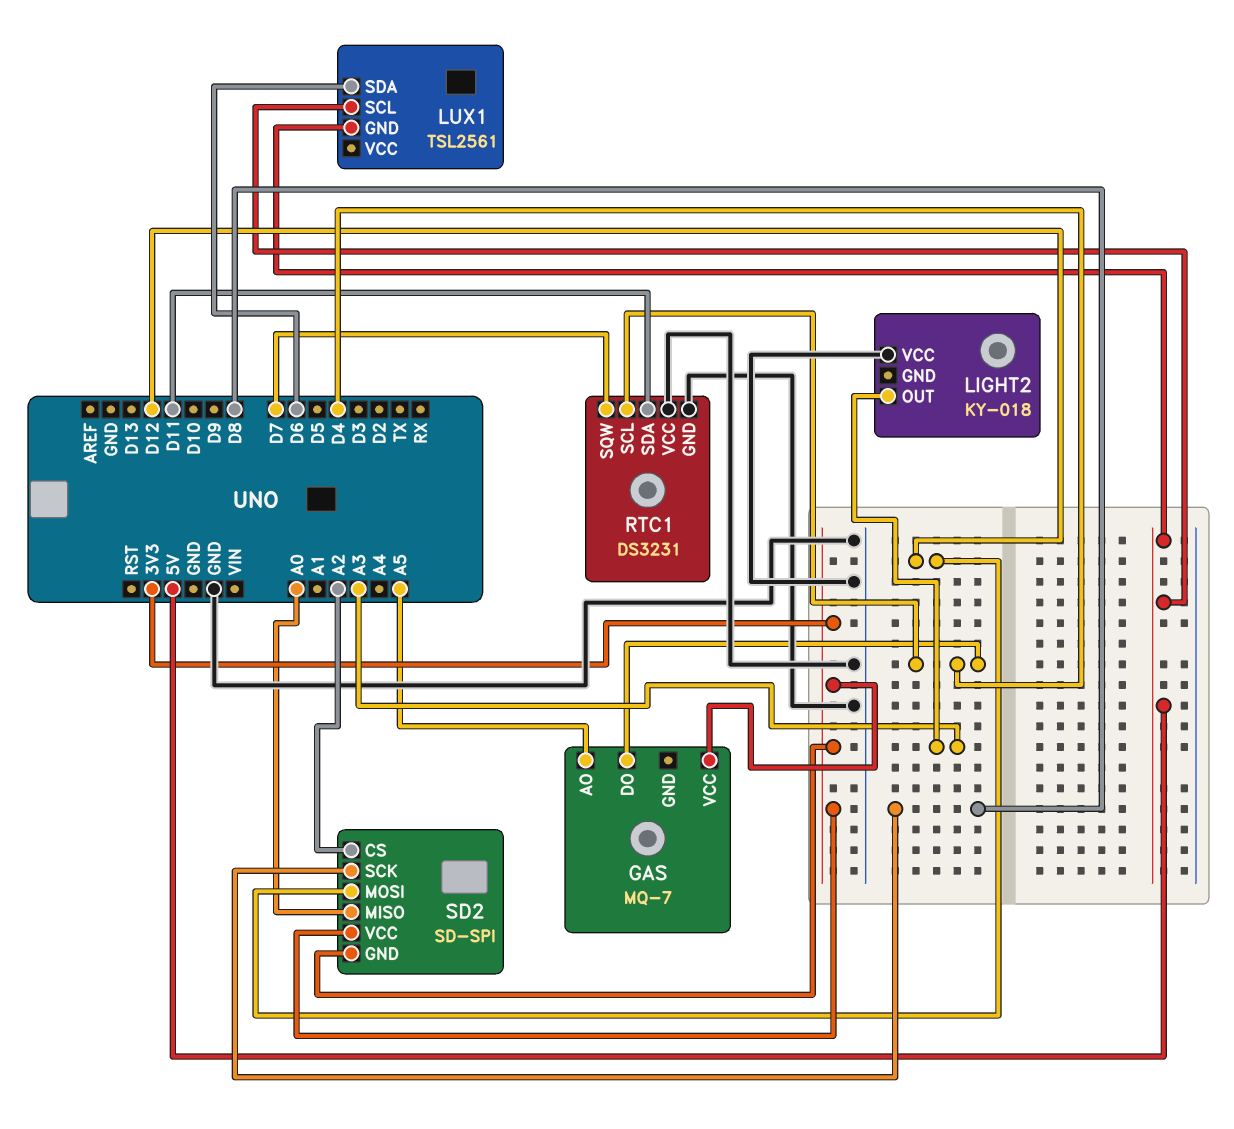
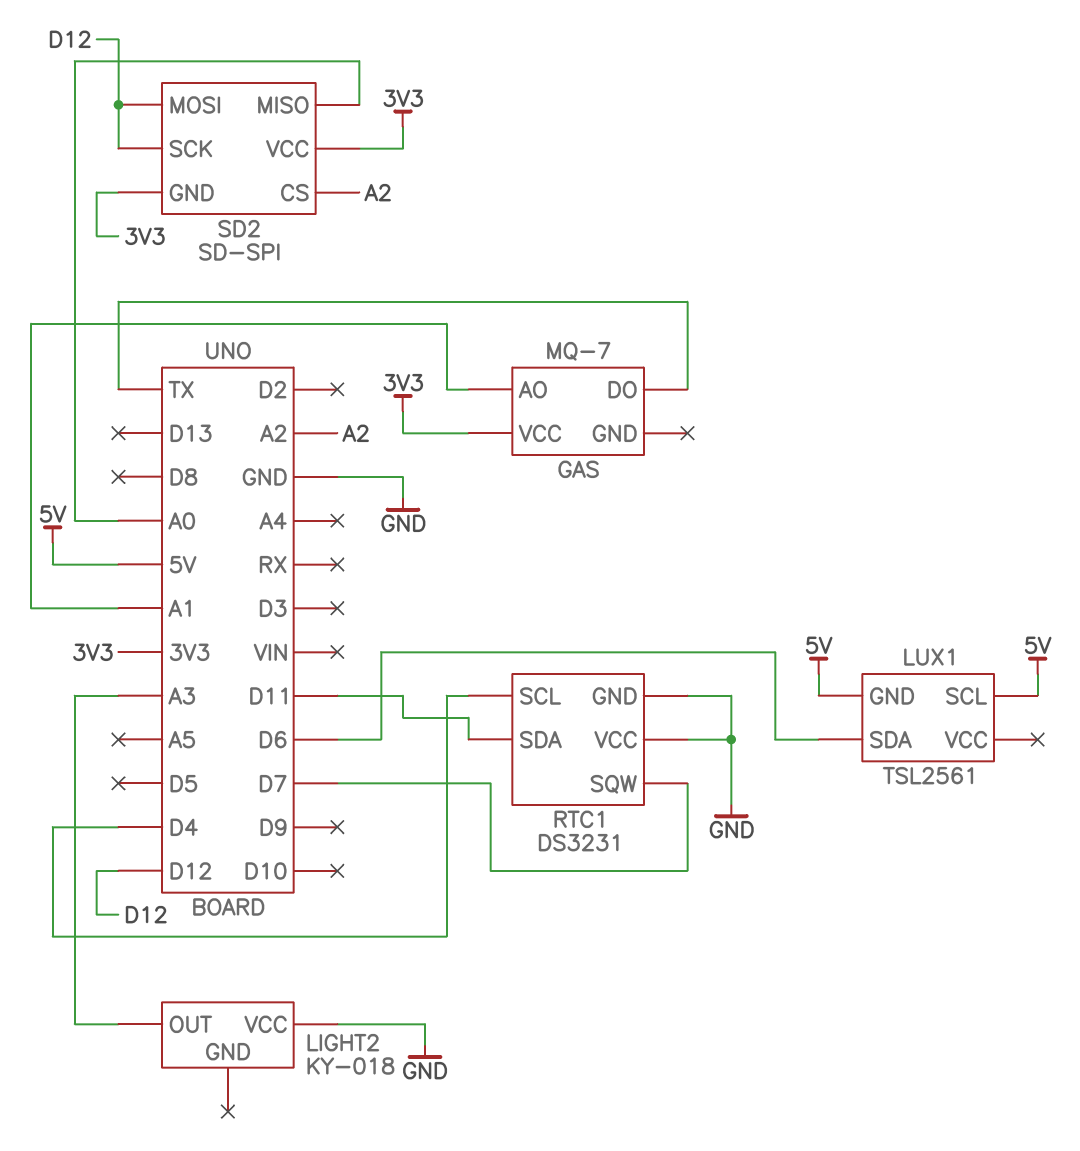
GAS pin AO: A5 -> A1
GAS pin DO: D4 -> TX
SD2 pin SCK: D8 -> D12

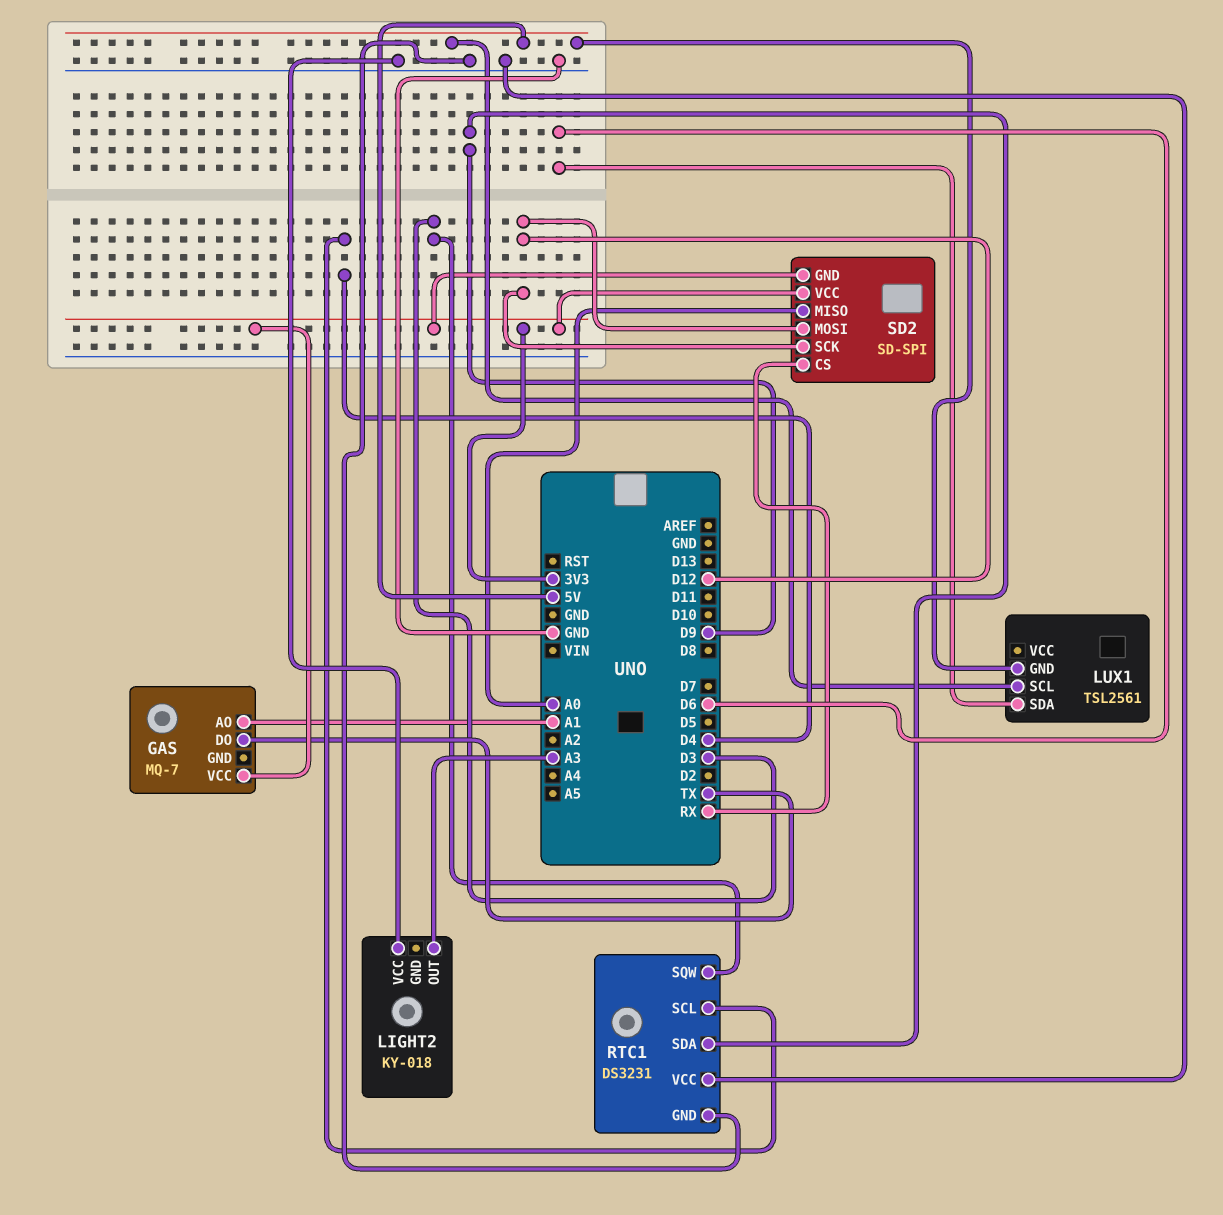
RTC1 pin SDA: D11 -> D9
RTC1 pin SQW: D7 -> D3
SD2 pin CS: A2 -> RX

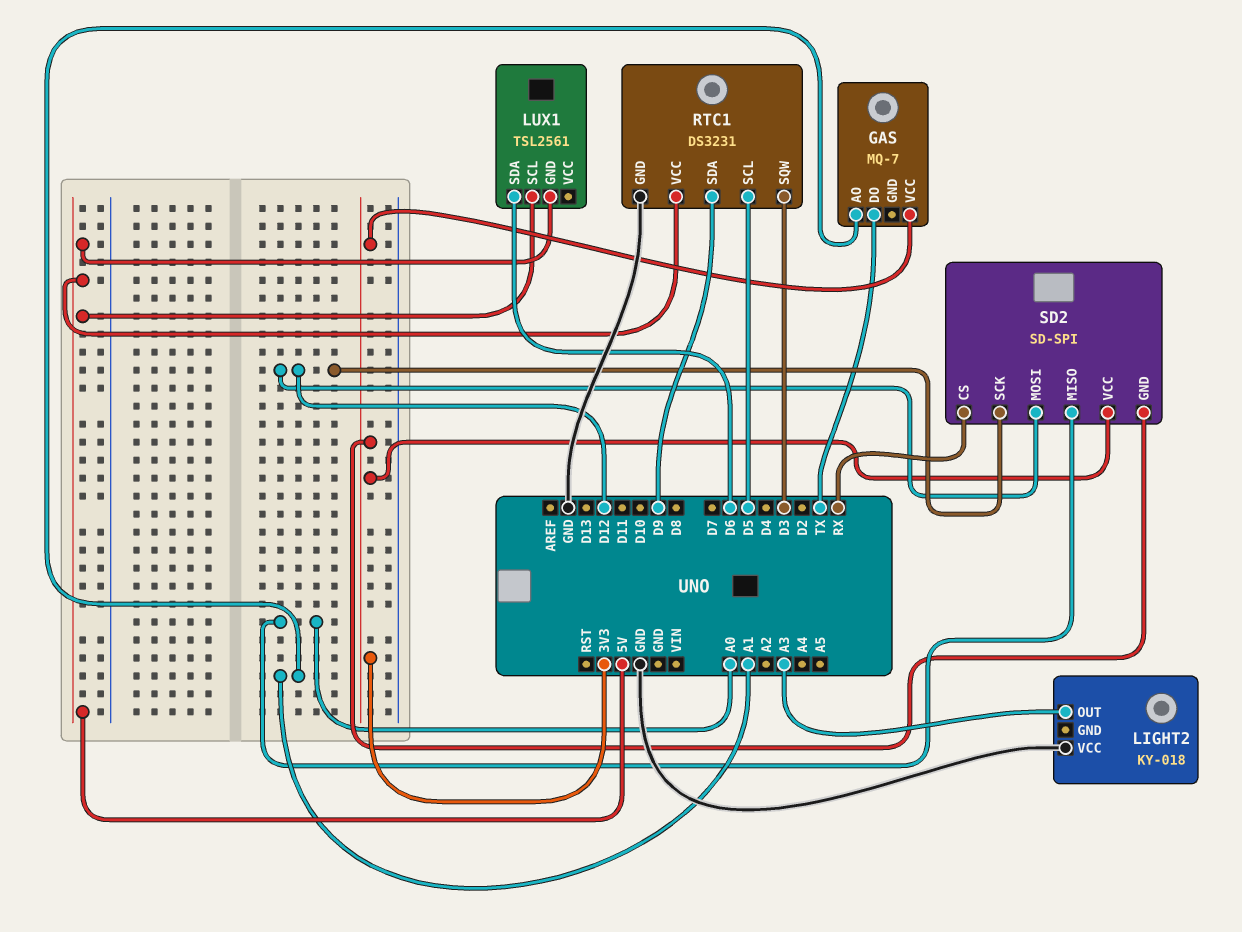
RTC1 pin SCL: D4 -> D5
RTC1 pin VCC: GND -> 5V

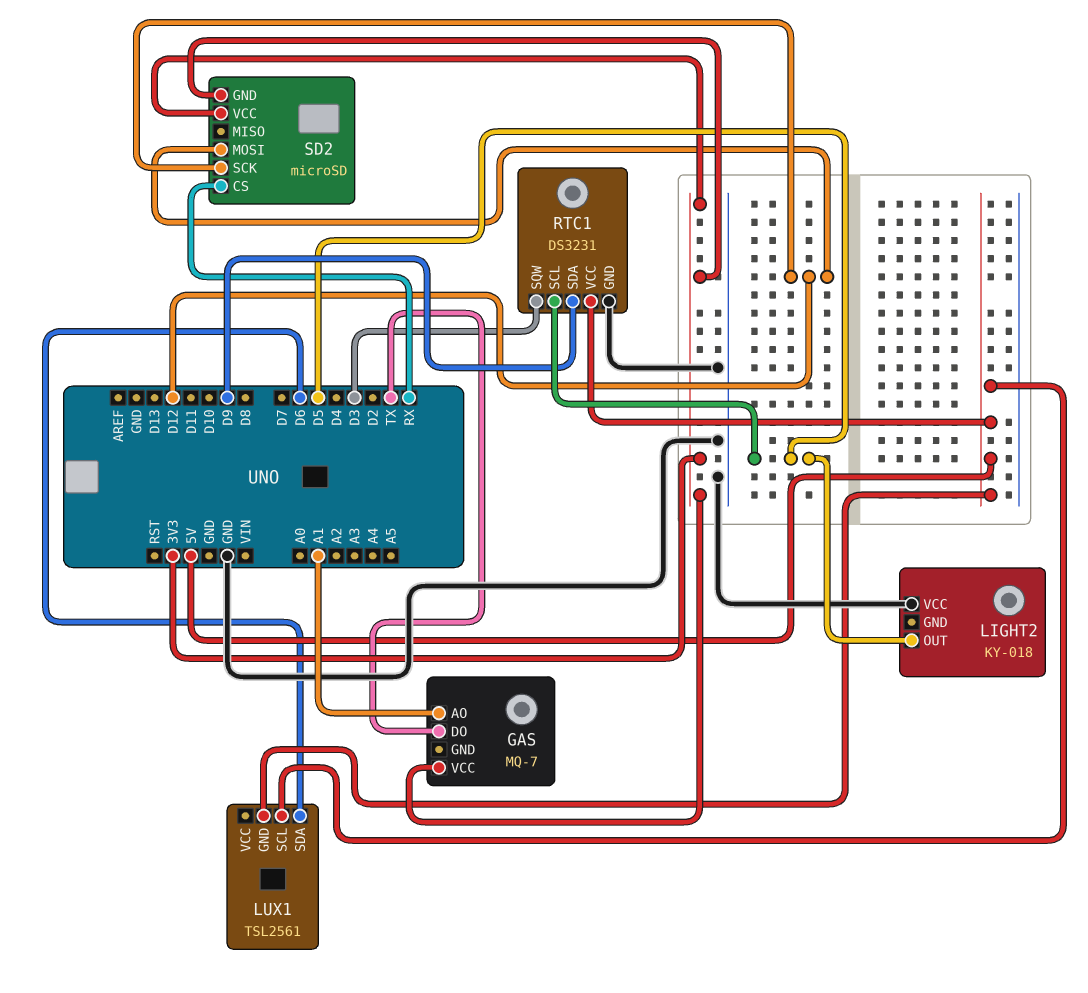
LIGHT2 pin OUT: A3 -> D5
SD2: SD-SPI -> microSD
SD2 pin MISO: A0 -> none

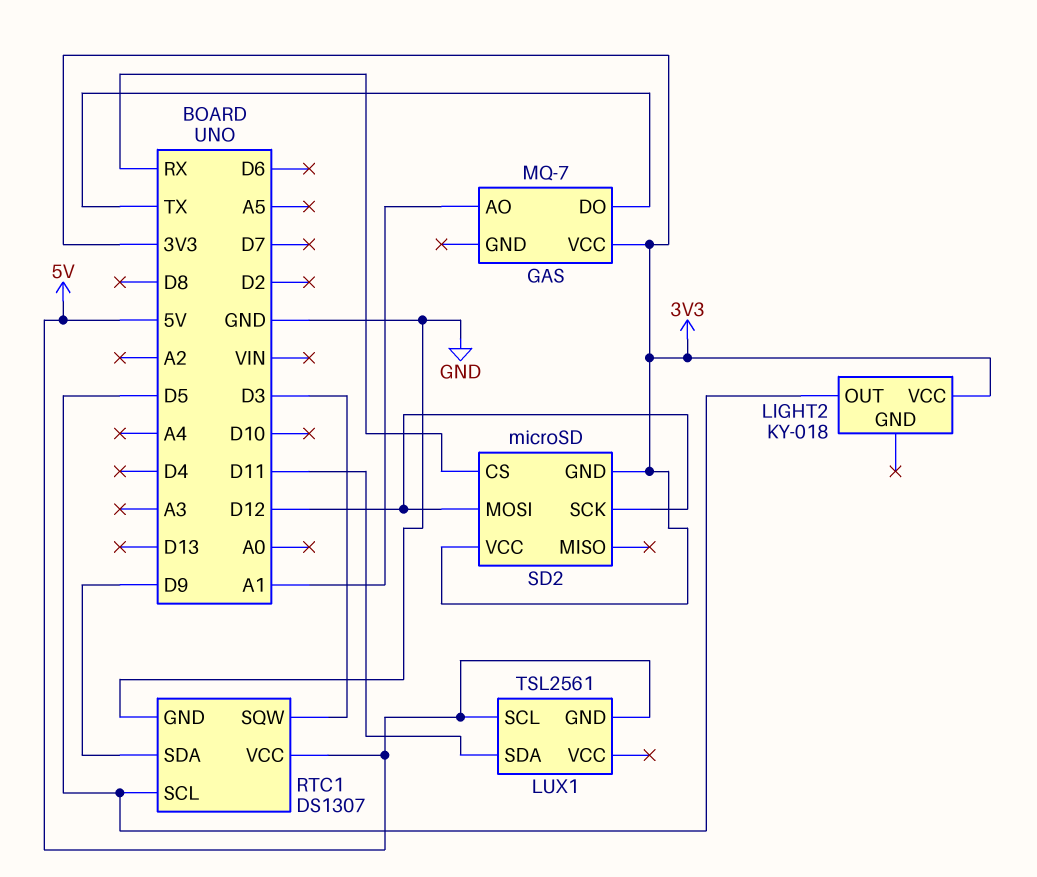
LIGHT2 pin VCC: GND -> 3V3
LUX1 pin SDA: D6 -> D11
RTC1: DS3231 -> DS1307

